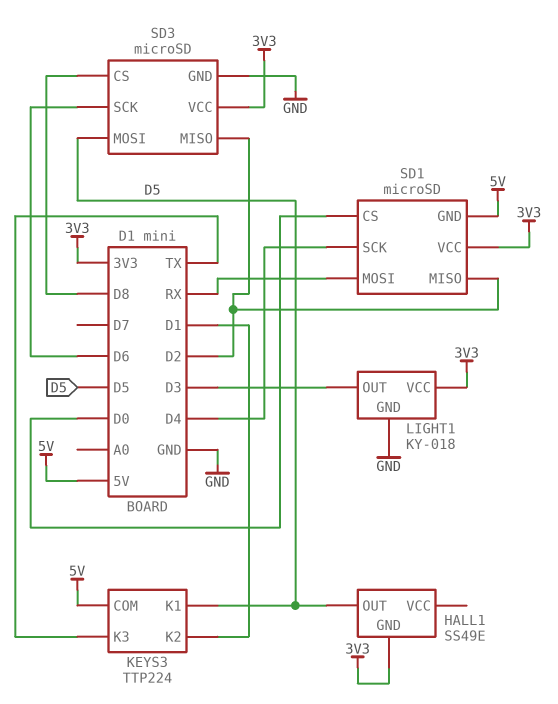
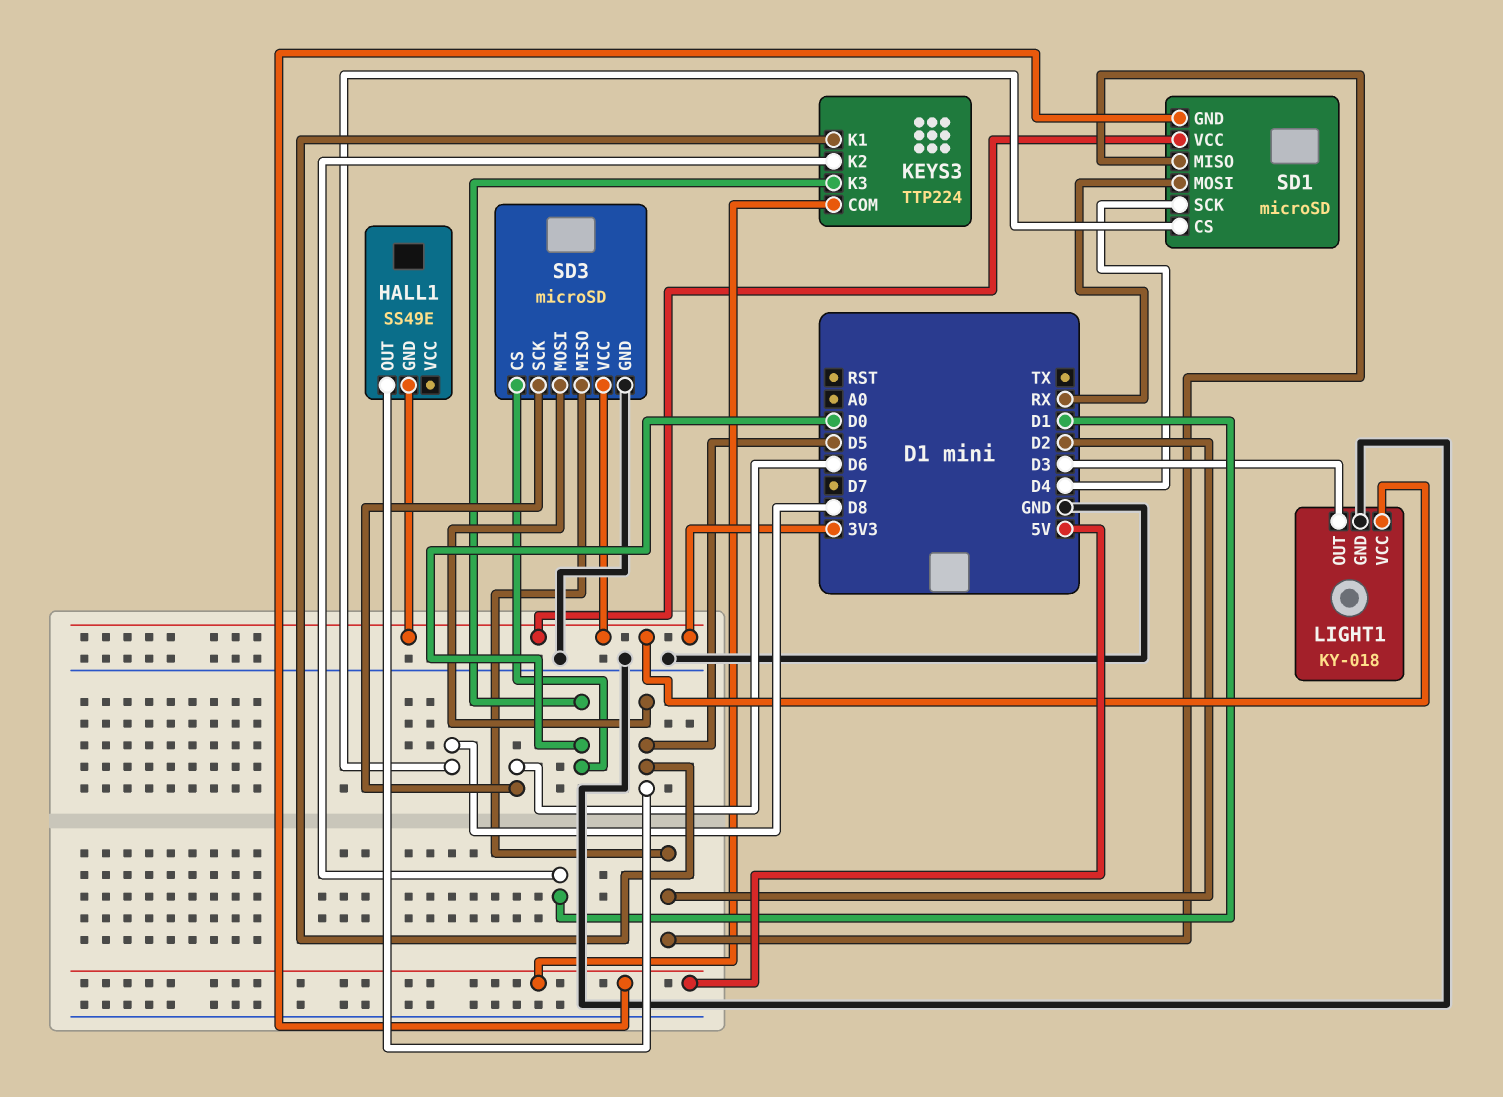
KEYS3 pin K3: TX -> D0
SD1 pin CS: D0 -> D8
SD3 pin CS: D8 -> D0

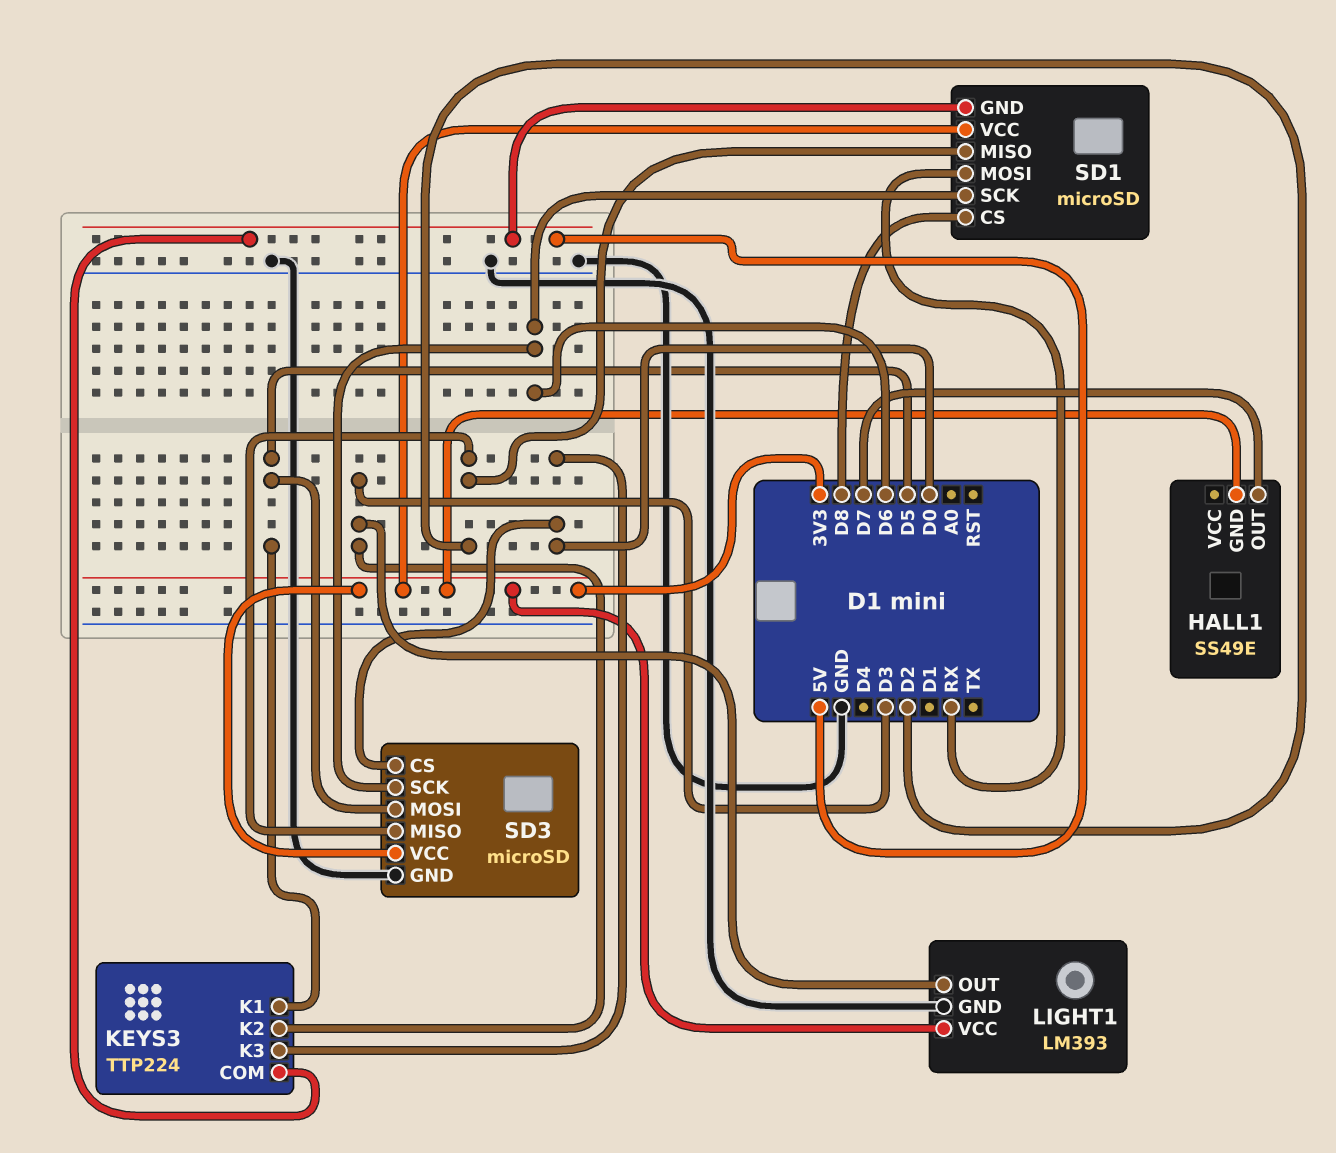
HALL1 pin OUT: D5 -> D7
KEYS3 pin K2: D1 -> D3
LIGHT1: KY-018 -> LM393
SD1 pin SCK: D4 -> D6

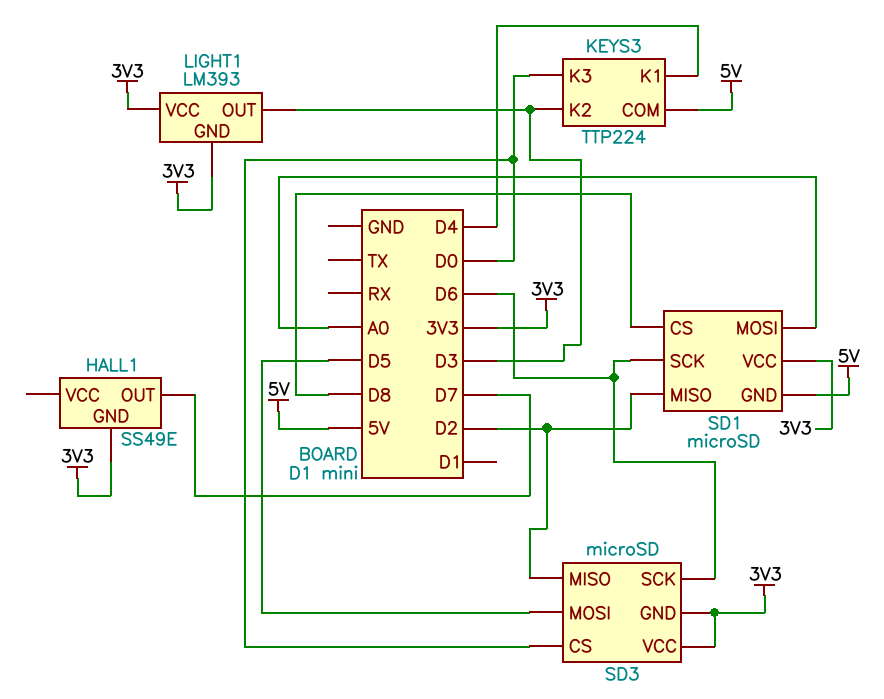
KEYS3 pin K1: D5 -> D4
LIGHT1 pin GND: GND -> 3V3
SD1 pin MOSI: RX -> A0
SD3 pin GND: GND -> 3V3

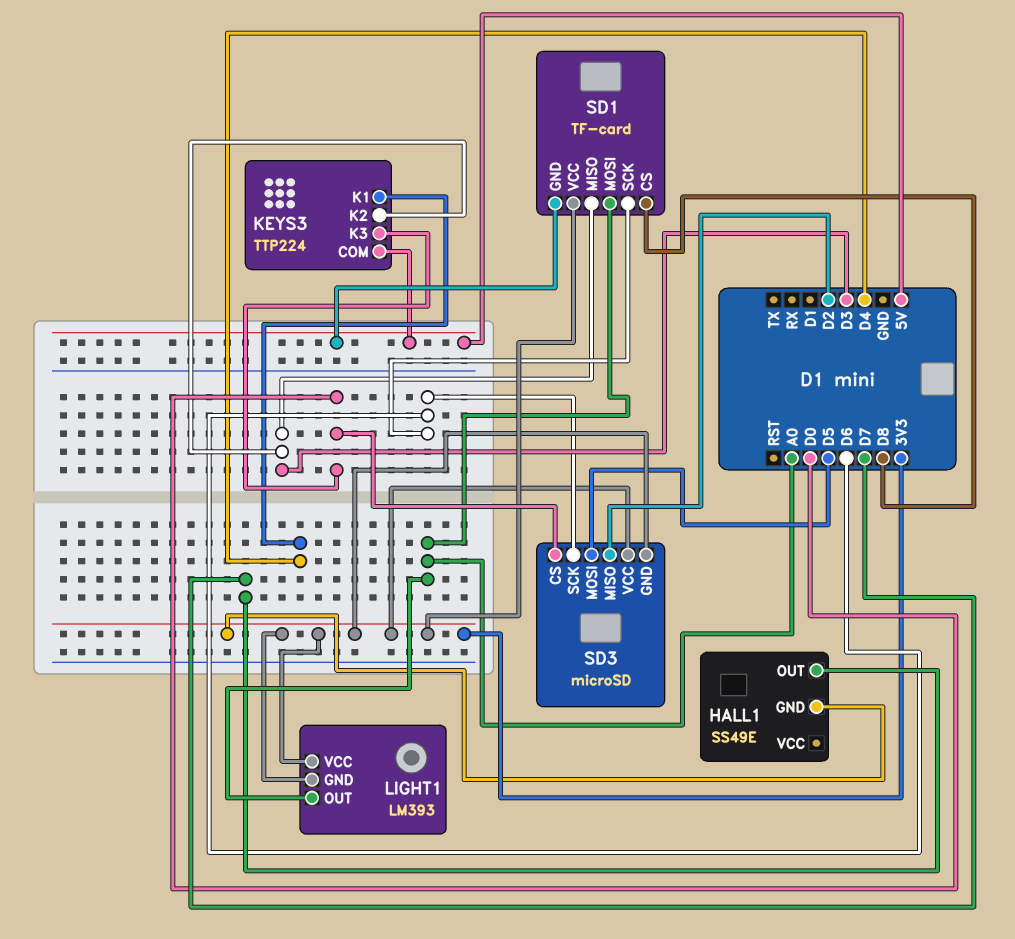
LIGHT1 pin OUT: D3 -> A0
SD1: microSD -> TF-card
SD1 pin MISO: D2 -> D3

